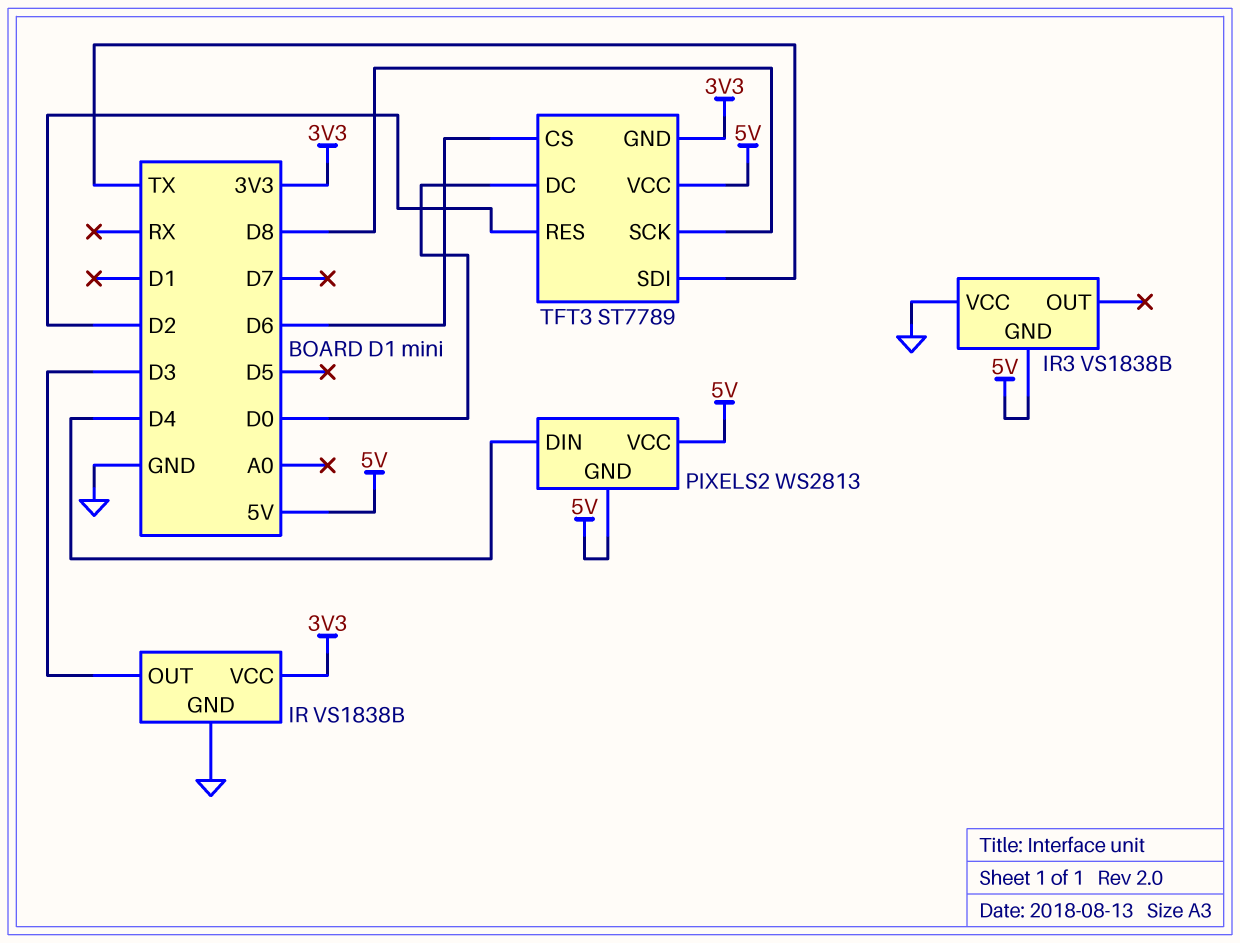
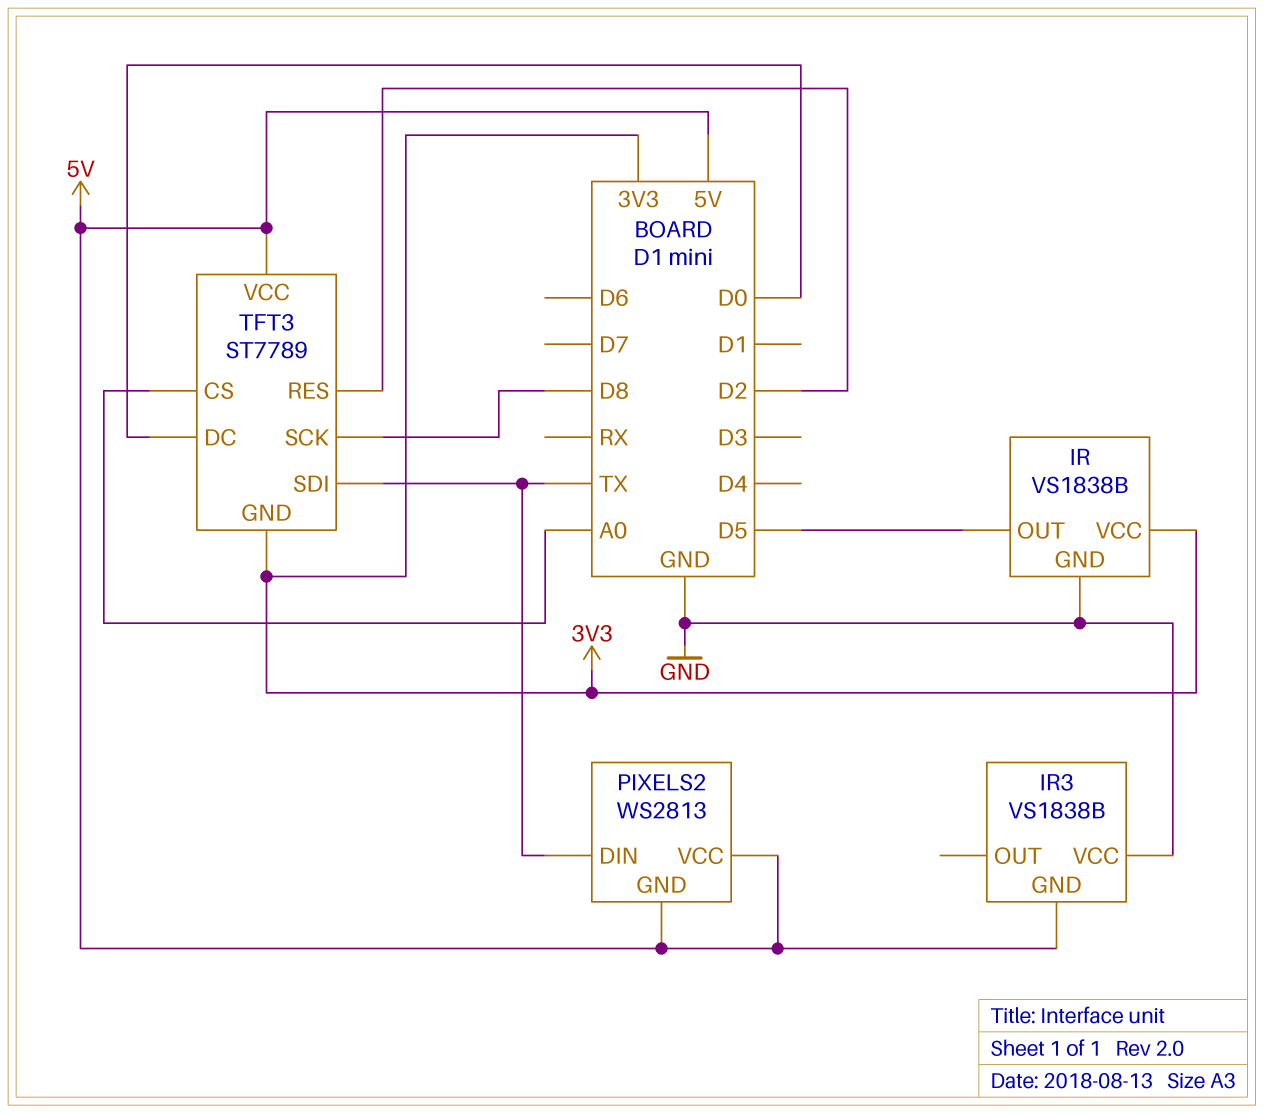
IR pin OUT: D3 -> D5
PIXELS2 pin DIN: D4 -> TX
TFT3 pin CS: D6 -> A0

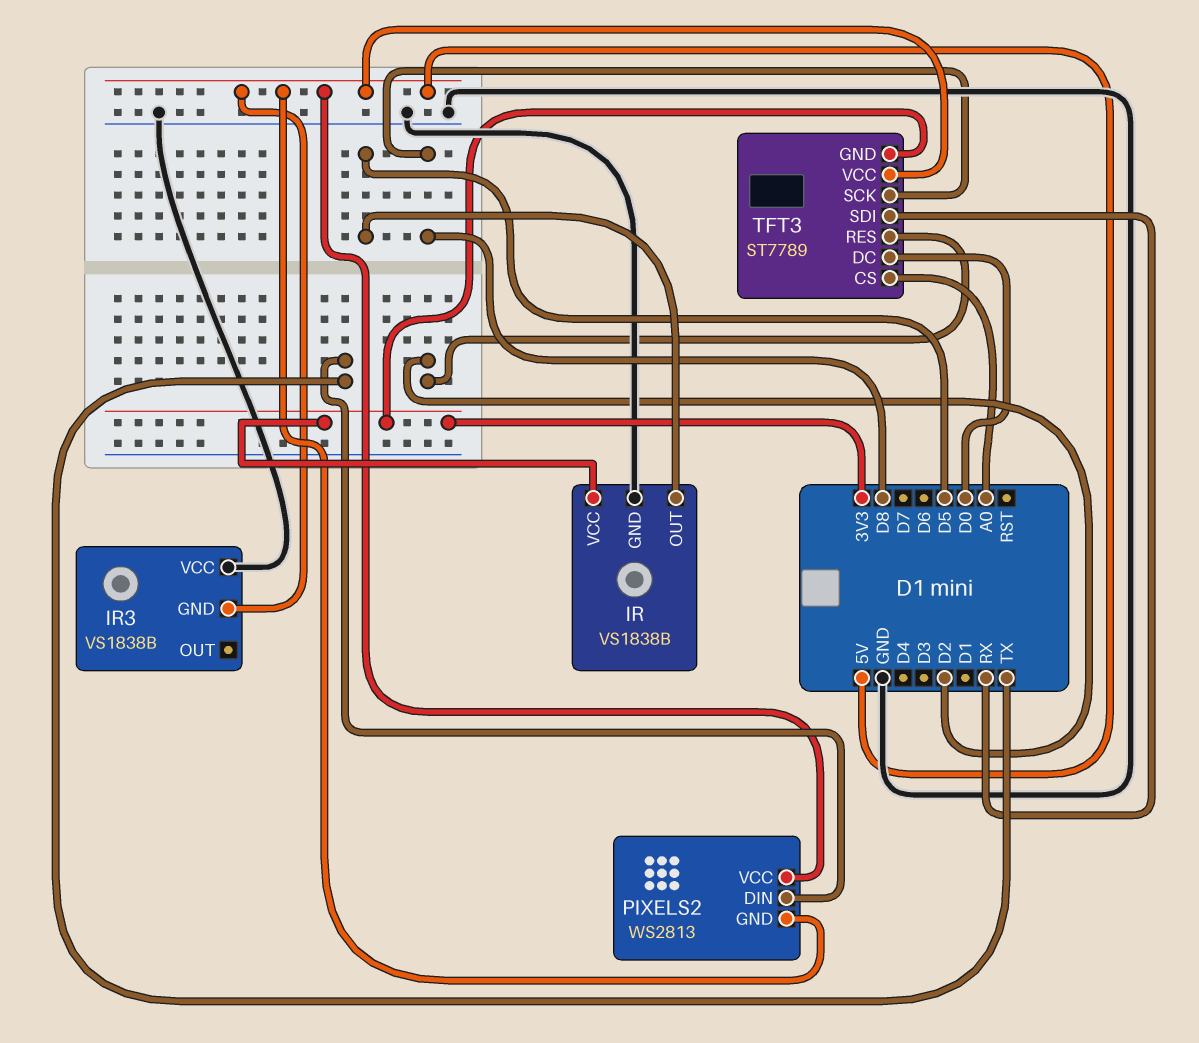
TFT3 pin SDI: TX -> RX

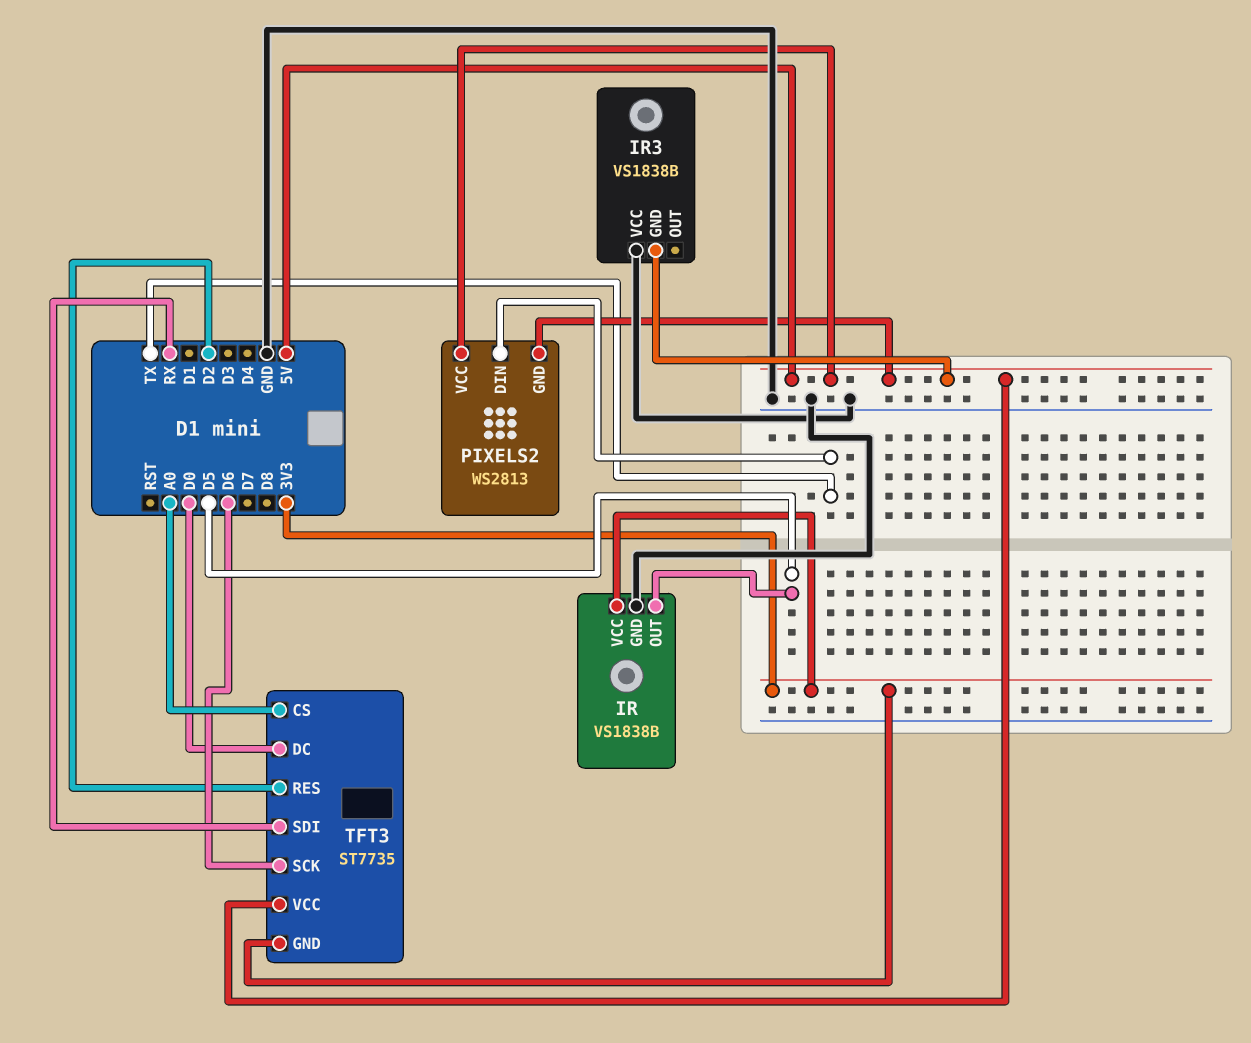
TFT3: ST7789 -> ST7735
TFT3 pin SCK: D8 -> D6

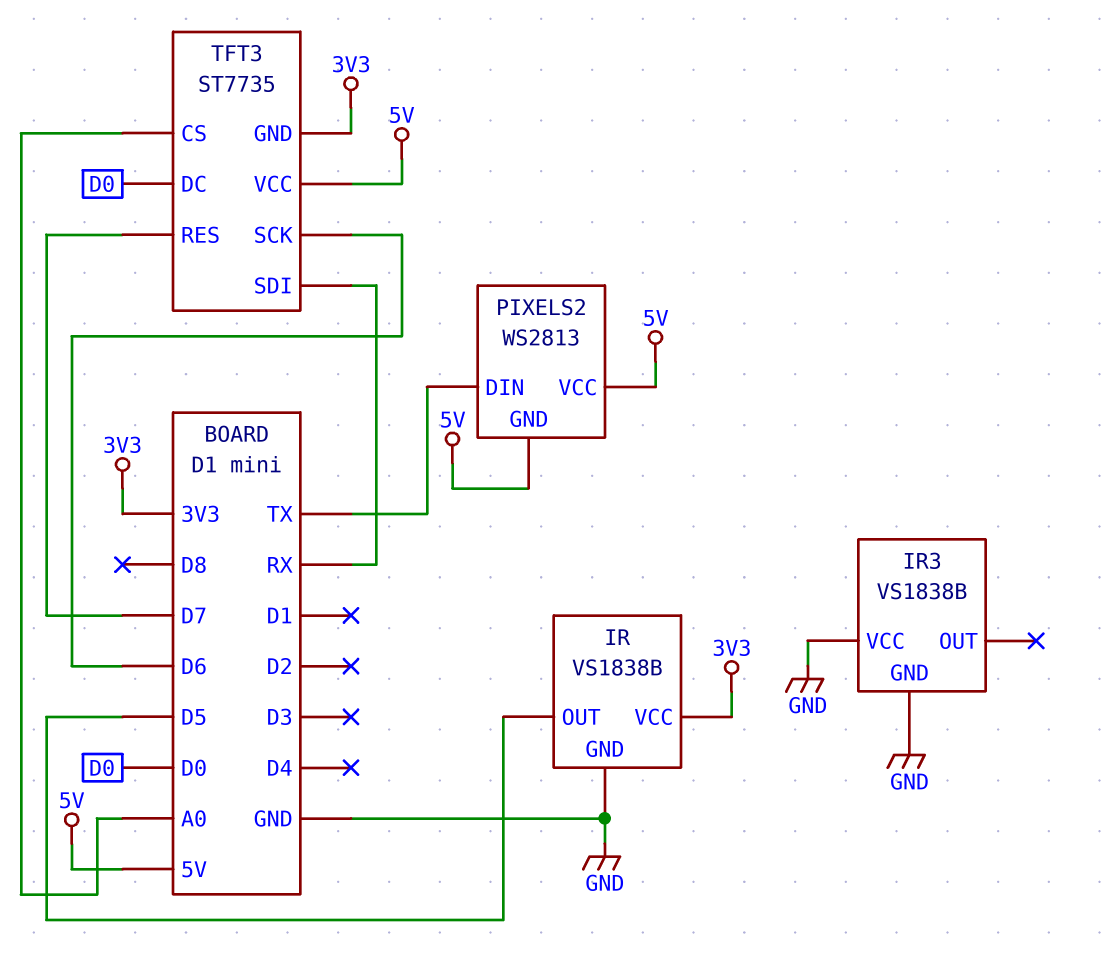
IR3 pin GND: 5V -> GND
TFT3 pin RES: D2 -> D7

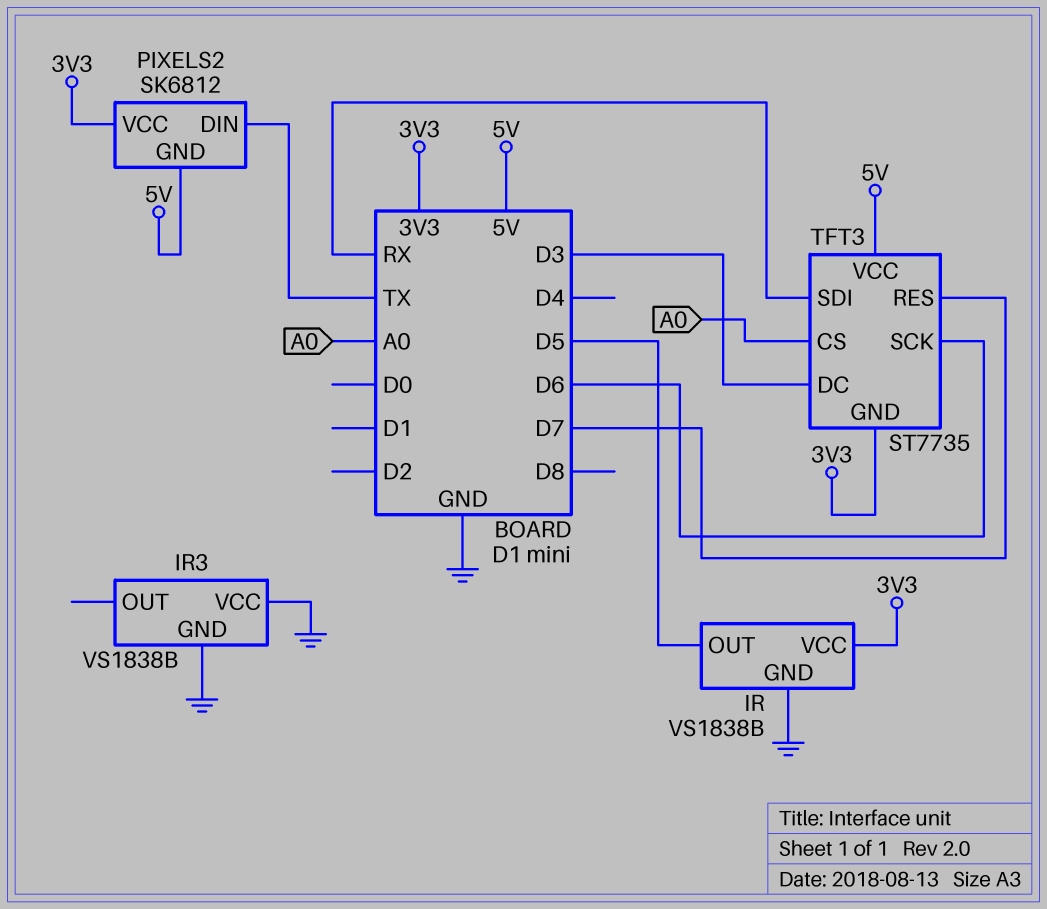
PIXELS2: WS2813 -> SK6812
PIXELS2 pin VCC: 5V -> 3V3
TFT3 pin DC: D0 -> D3

